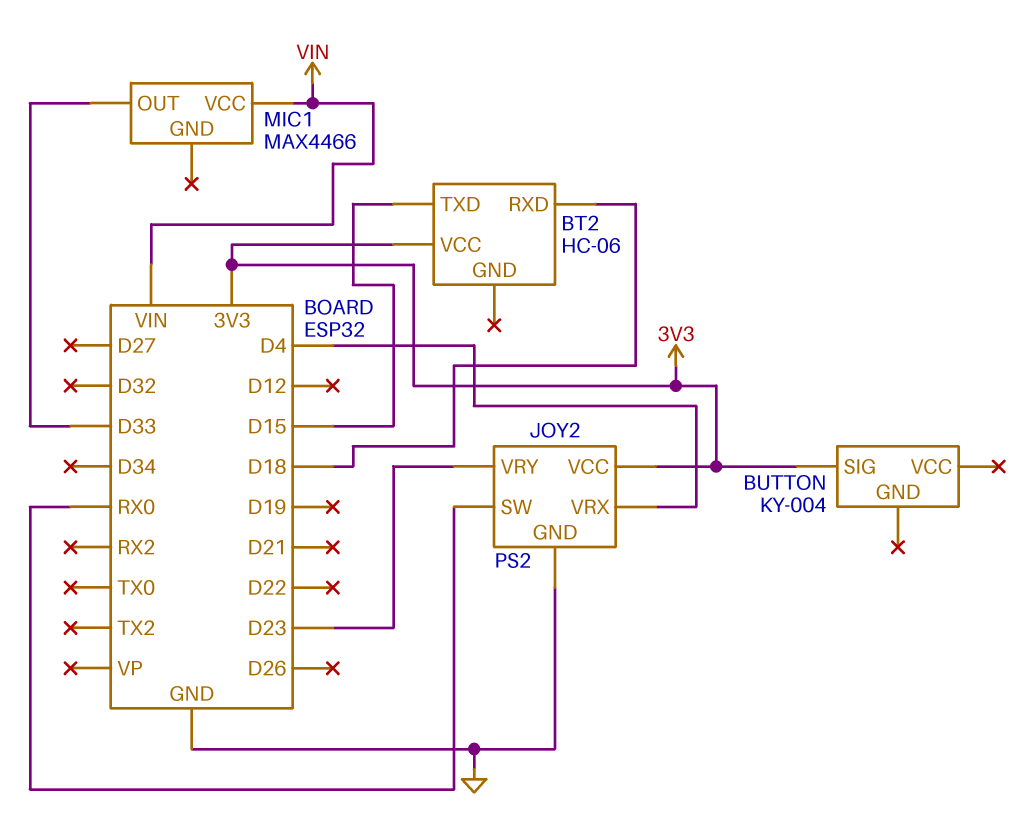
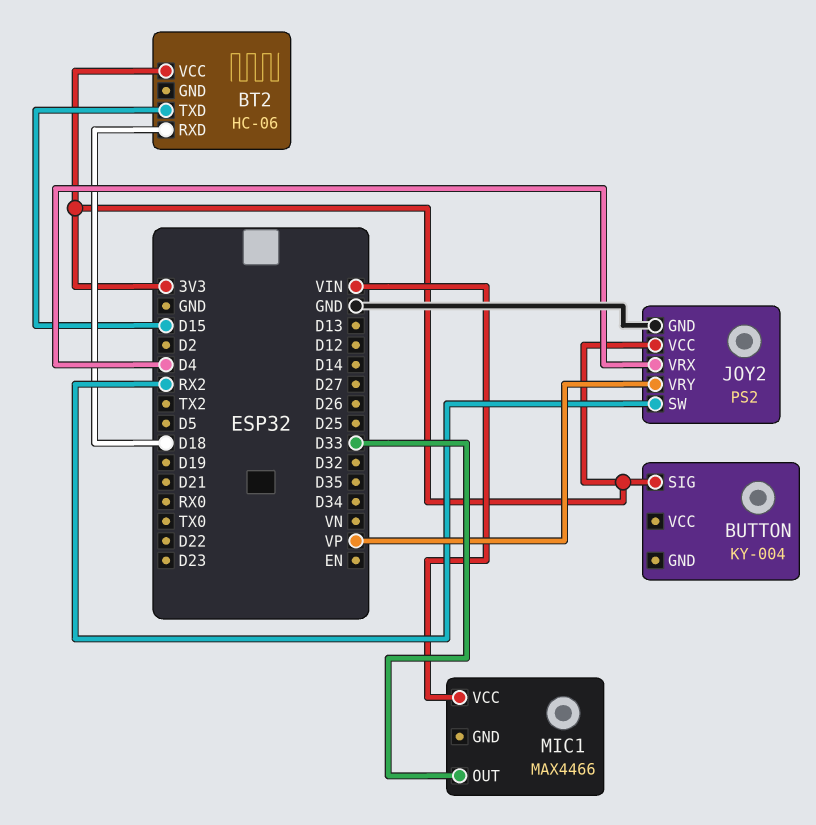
JOY2 pin SW: RX0 -> RX2
JOY2 pin VRY: D23 -> VP

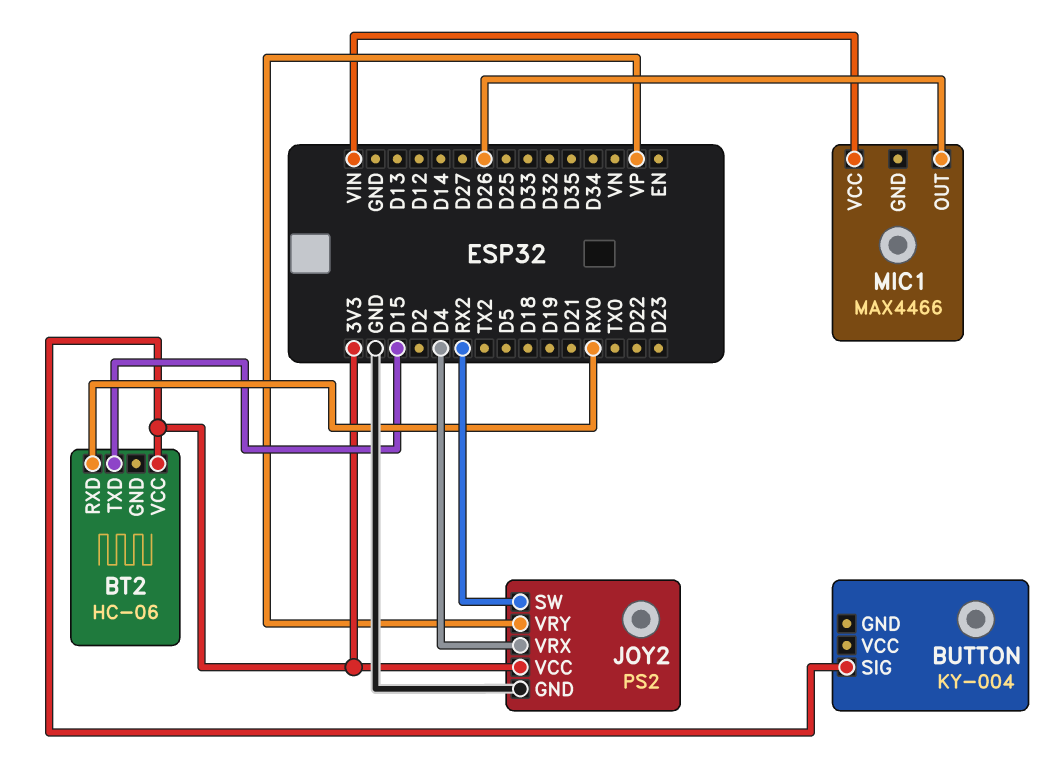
BT2 pin RXD: D18 -> RX0
MIC1 pin OUT: D33 -> D26

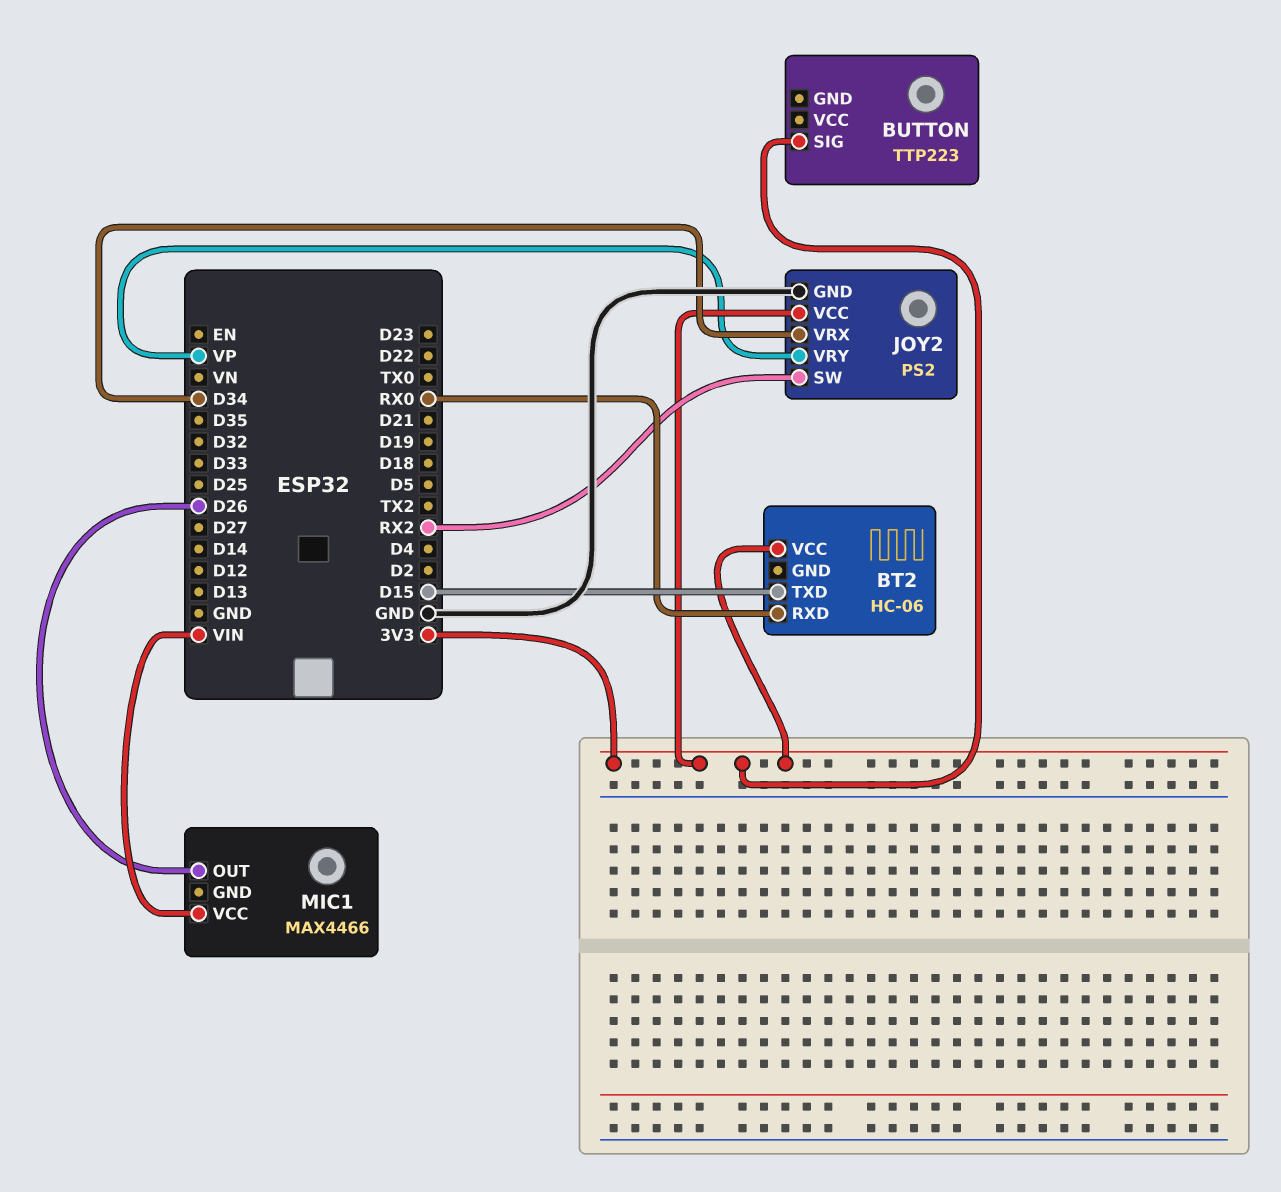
BUTTON: KY-004 -> TTP223
JOY2 pin VRX: D4 -> D34

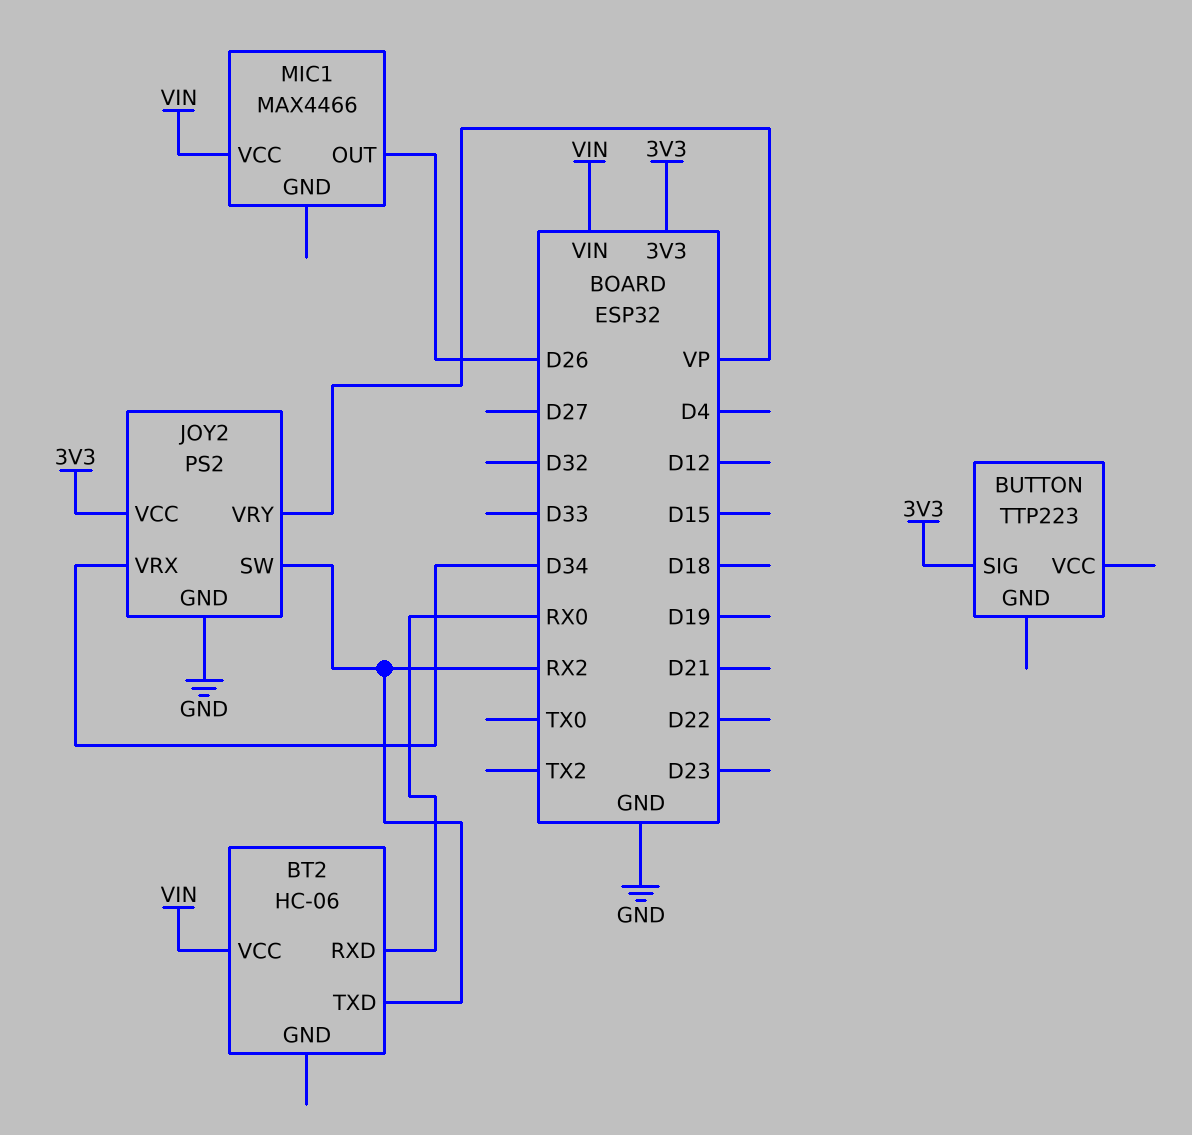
BT2 pin TXD: D15 -> RX2
BT2 pin VCC: 3V3 -> VIN

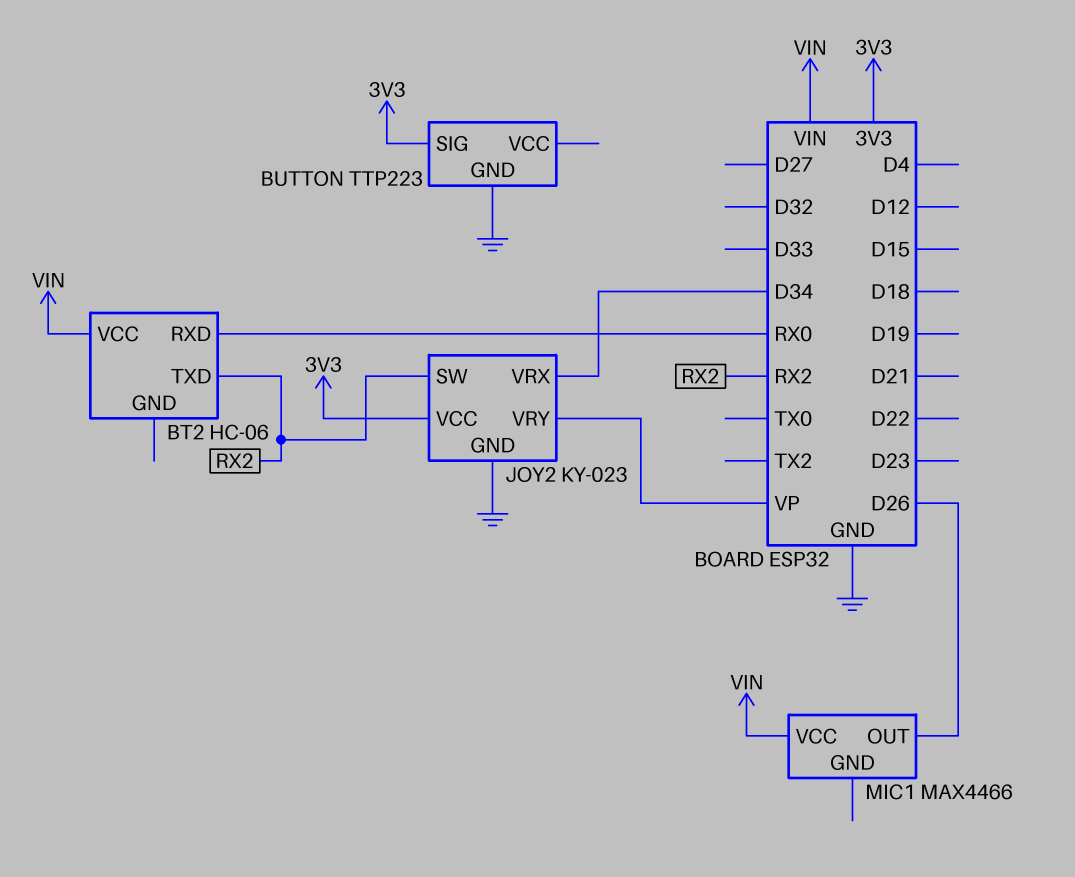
BUTTON pin GND: none -> GND
JOY2: PS2 -> KY-023

